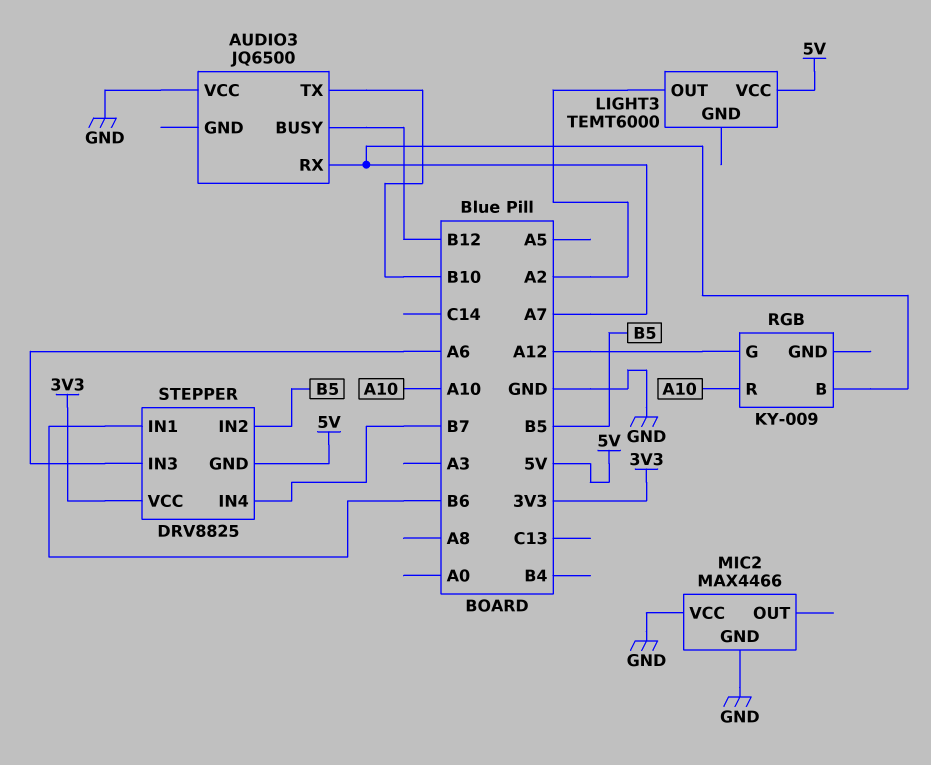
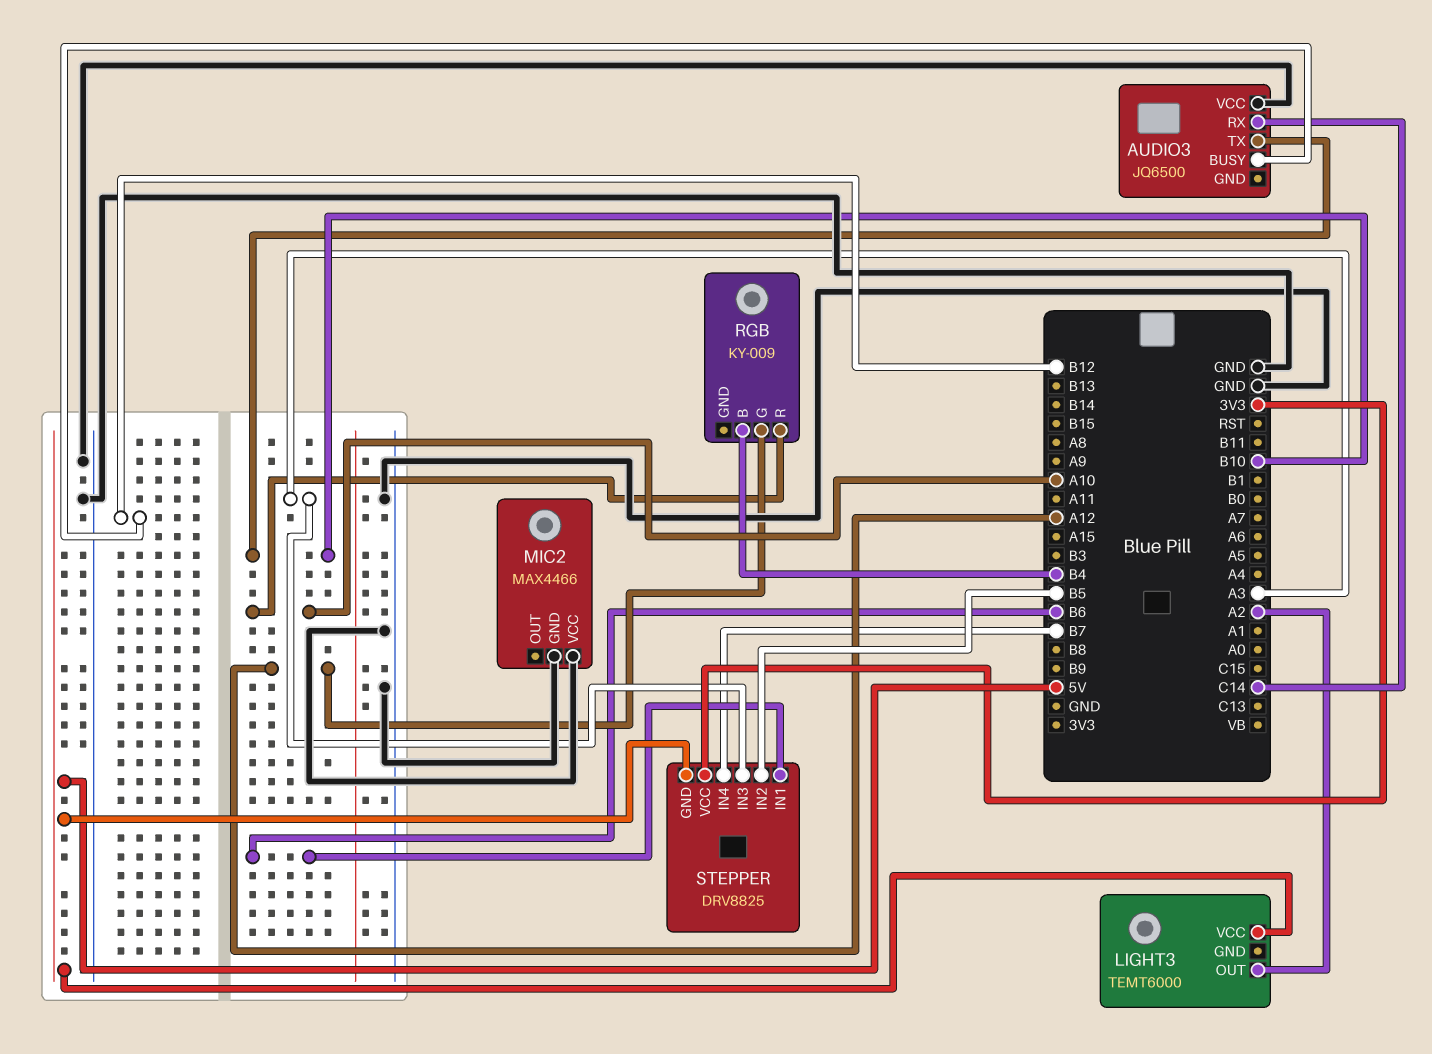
AUDIO3 pin RX: A7 -> C14
RGB pin B: A7 -> B4
STEPPER pin IN3: A6 -> A3

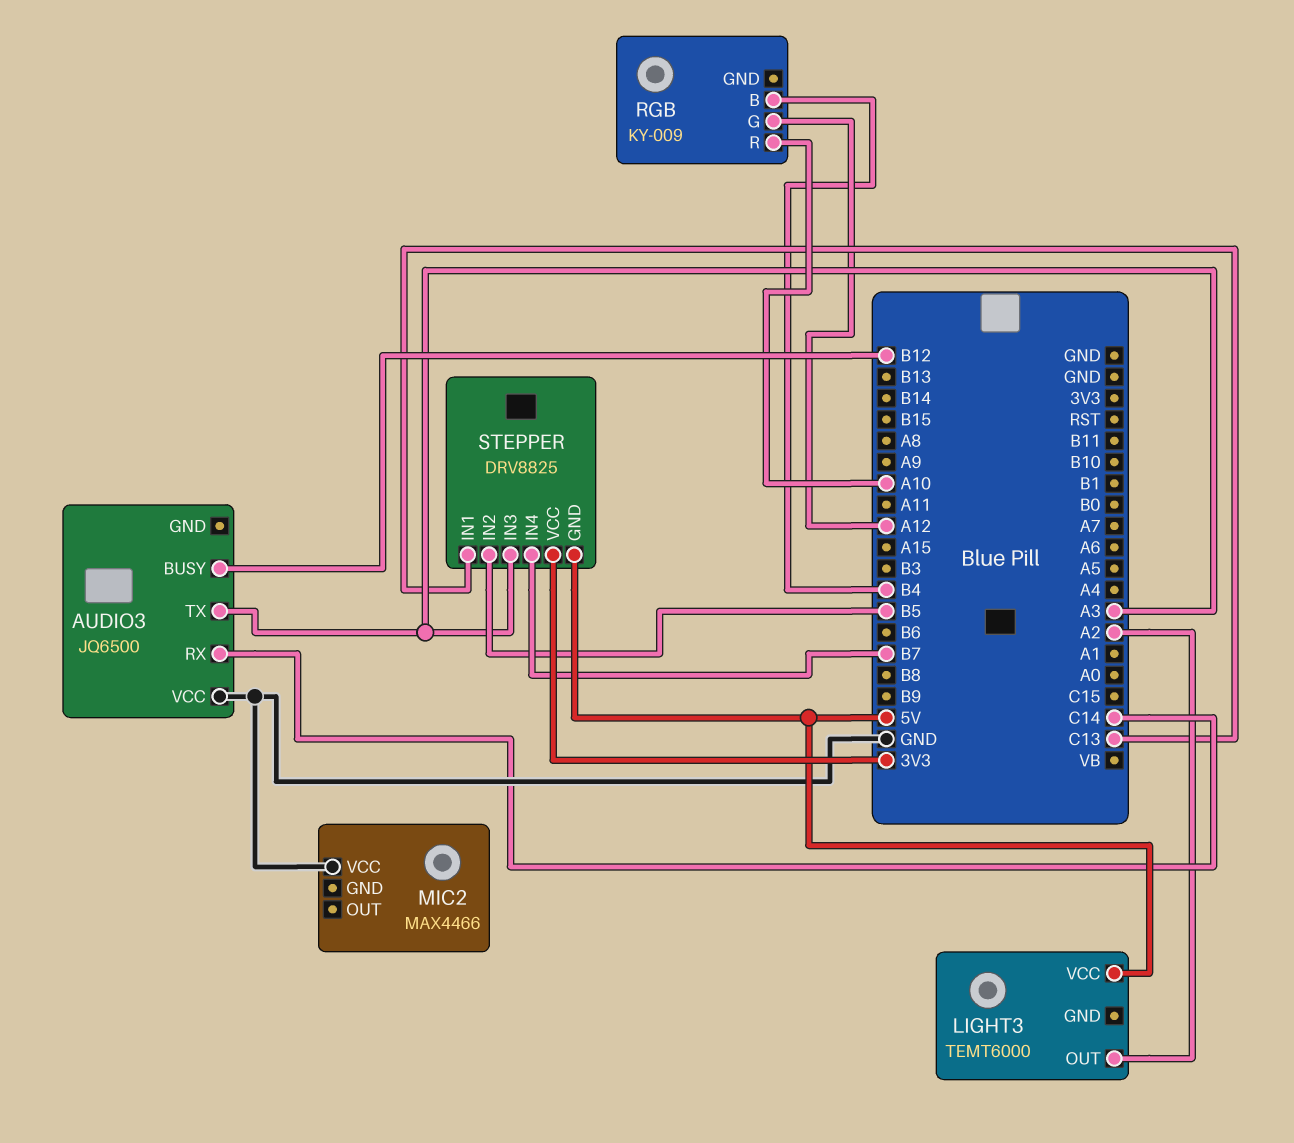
AUDIO3 pin TX: B10 -> A3
MIC2 pin GND: GND -> none
STEPPER pin IN1: B6 -> C13

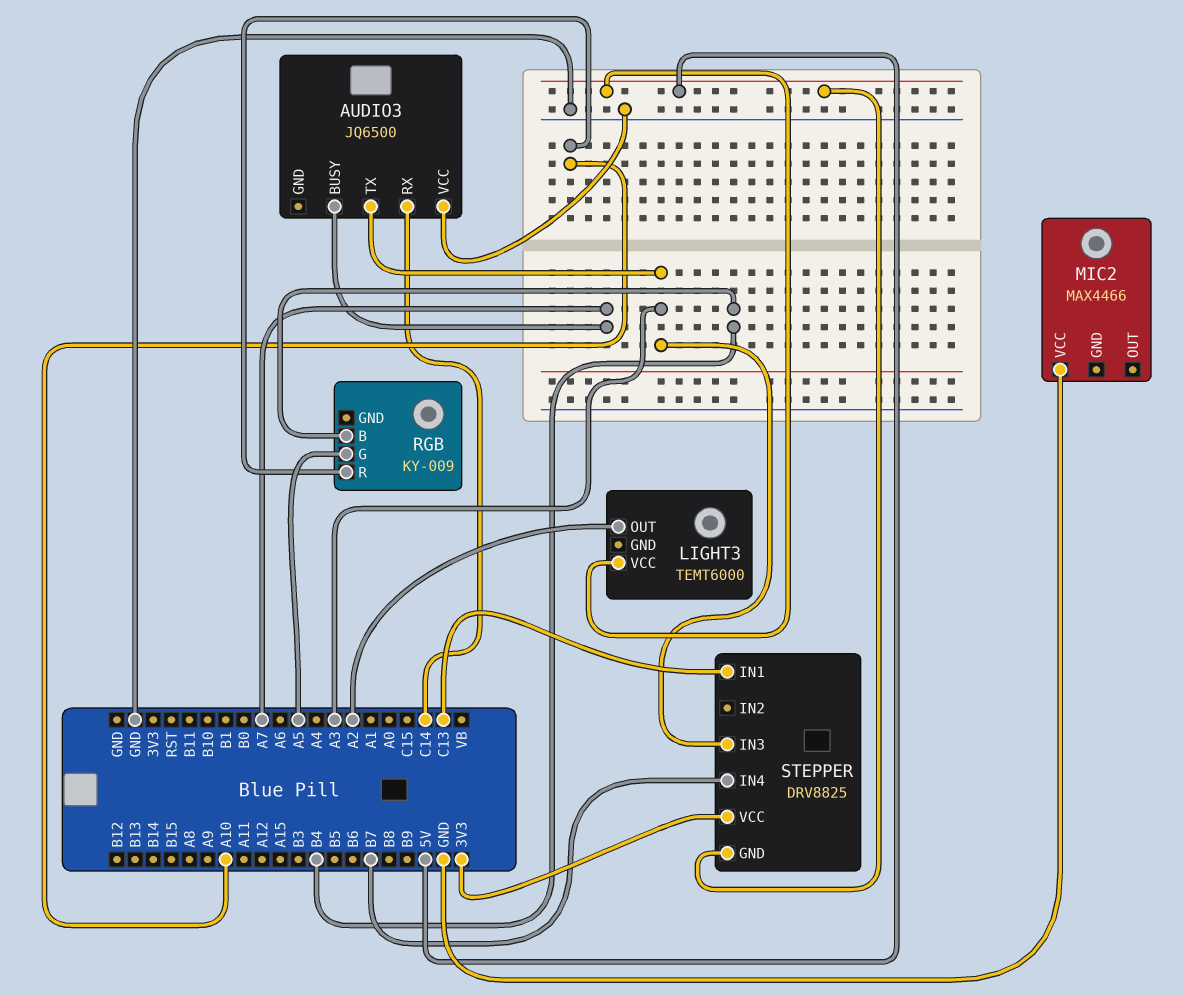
AUDIO3 pin BUSY: B12 -> A7
RGB pin G: A12 -> A5
STEPPER pin IN2: B5 -> none

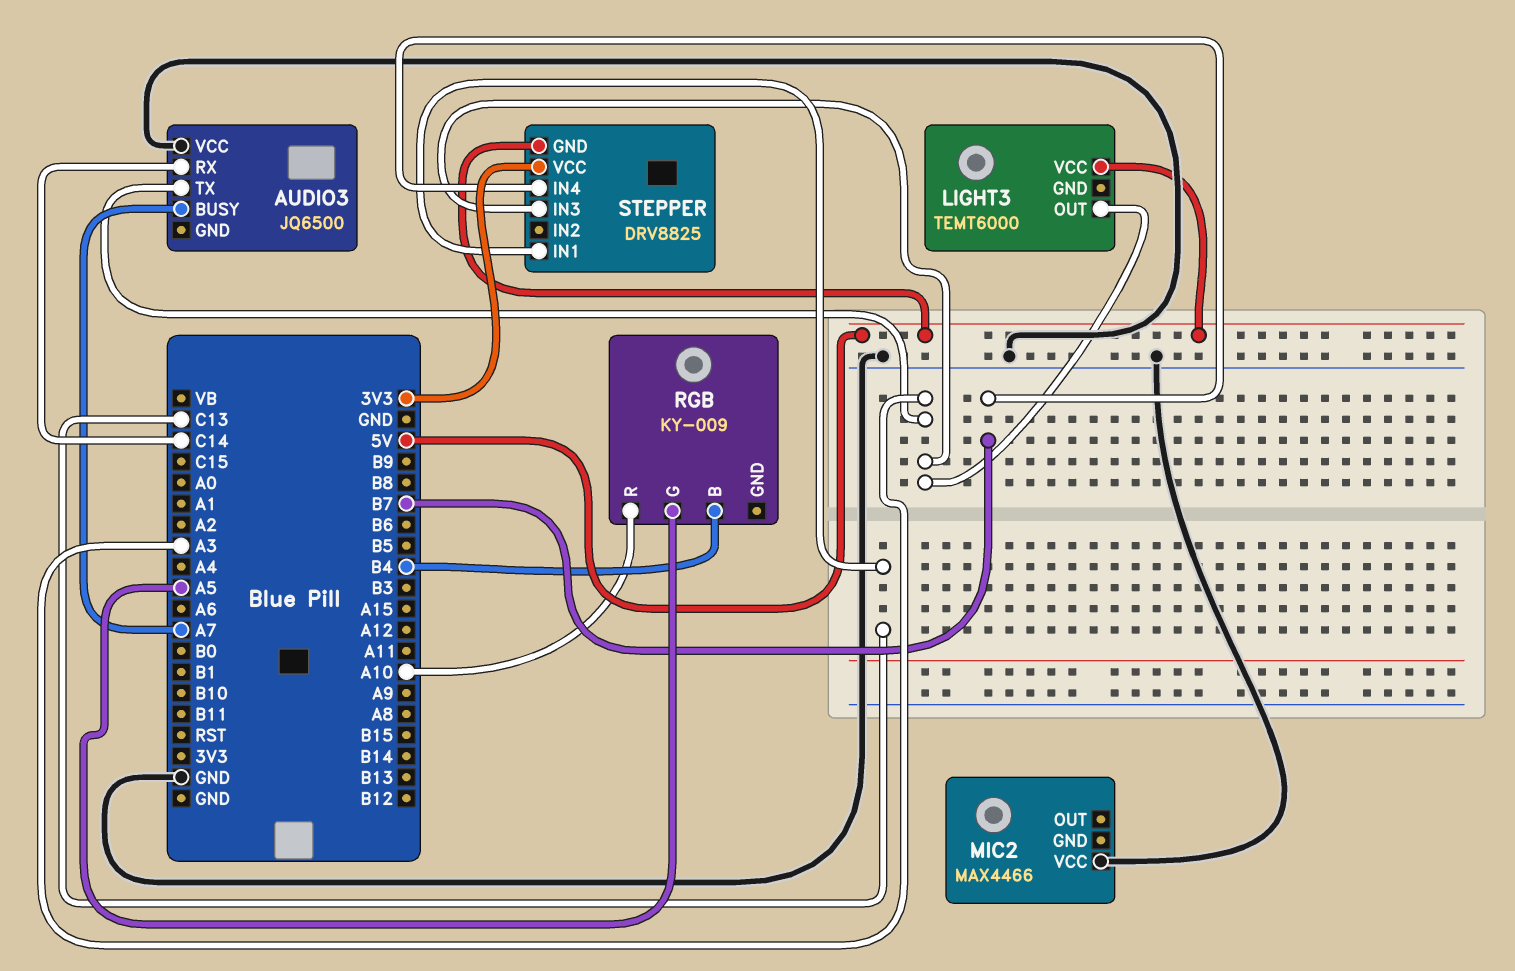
LIGHT3 pin OUT: A2 -> A3

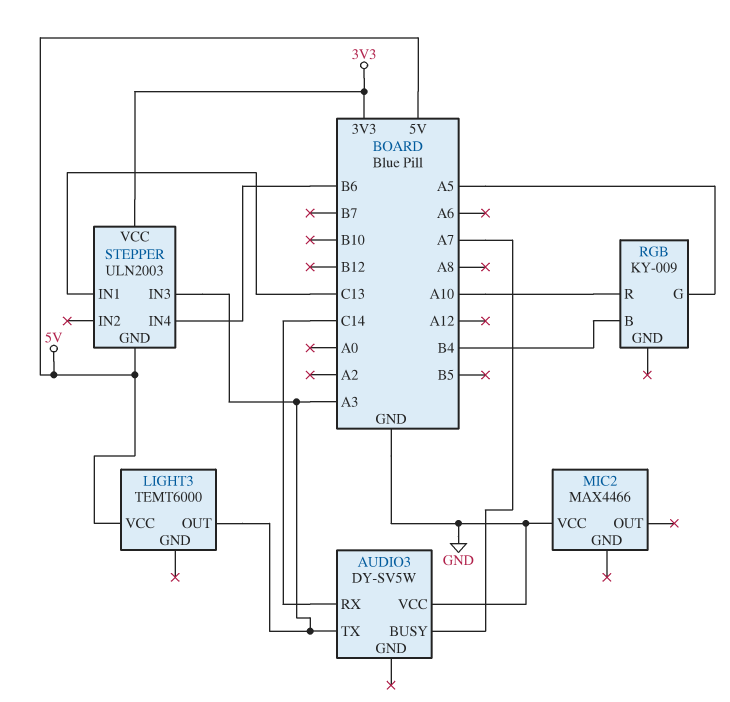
AUDIO3: JQ6500 -> DY-SV5W
STEPPER: DRV8825 -> ULN2003
STEPPER pin IN4: B7 -> B6

